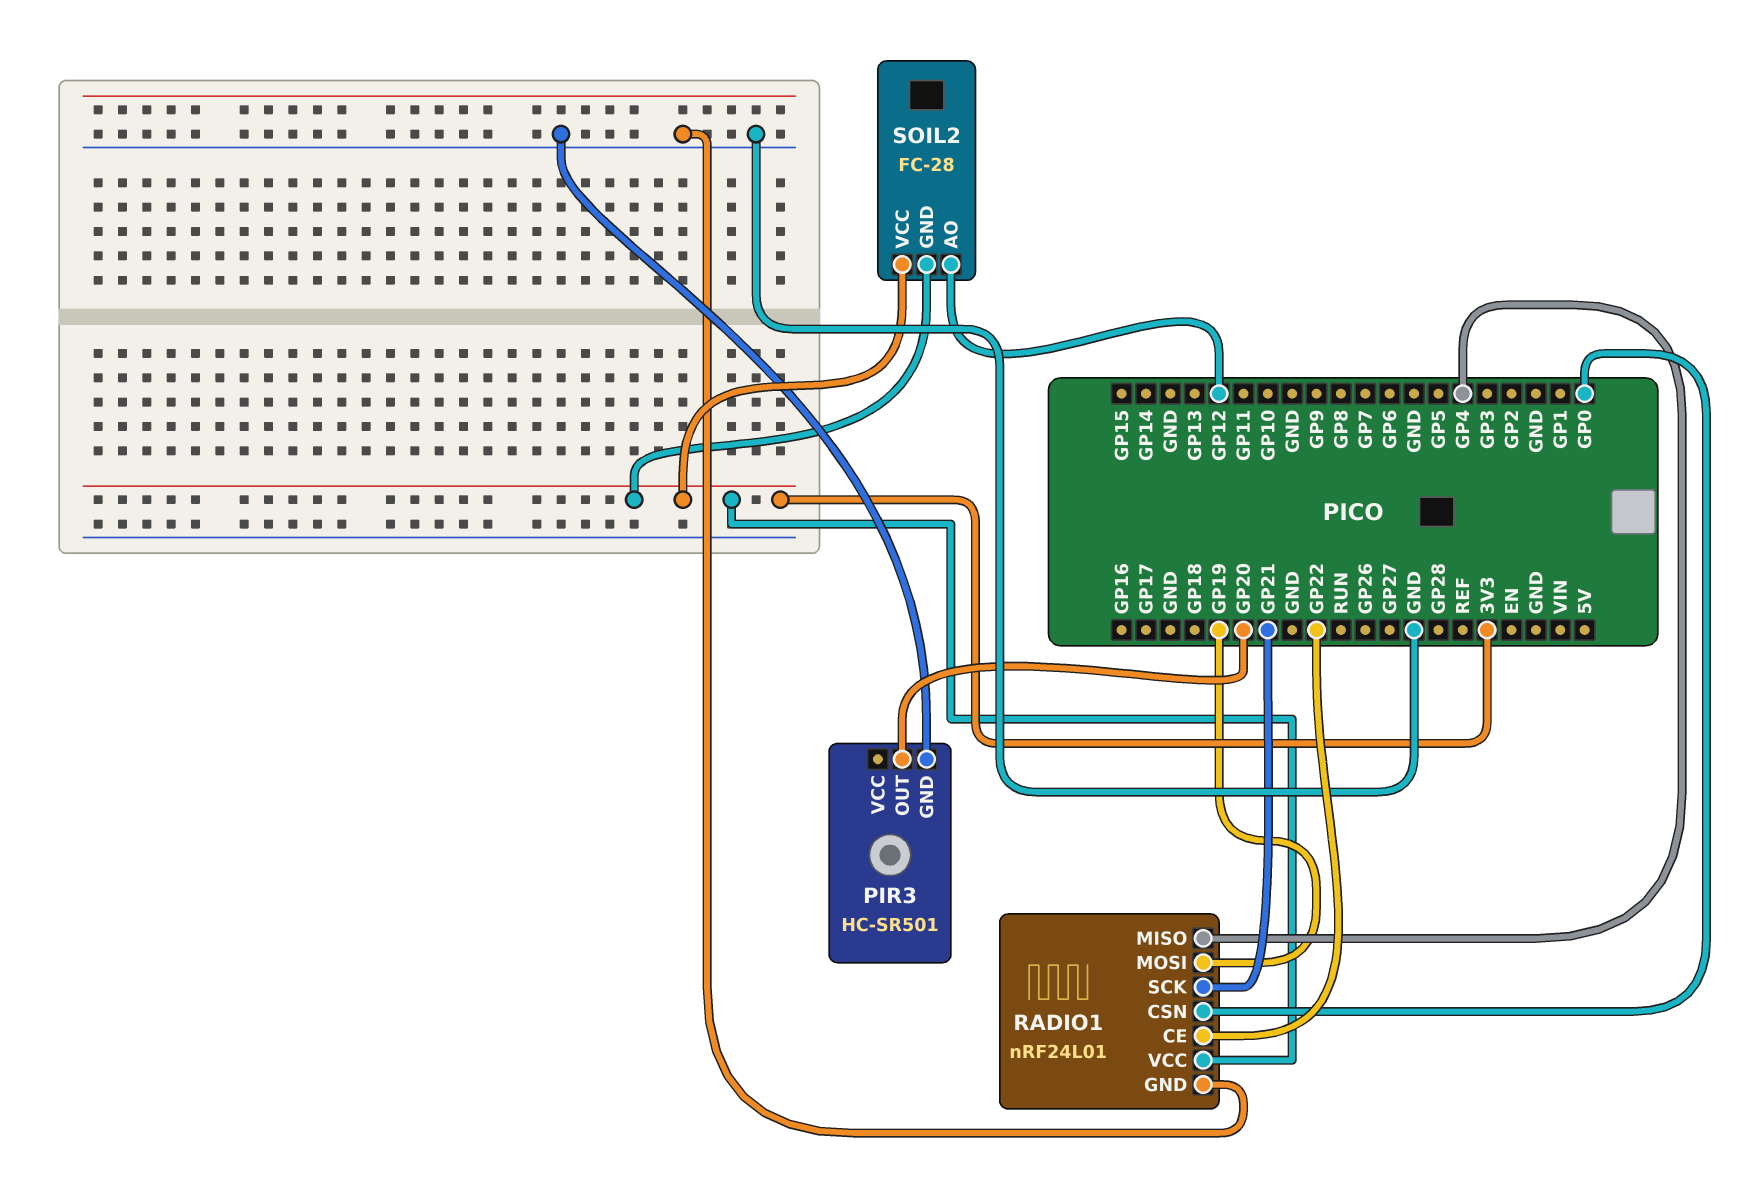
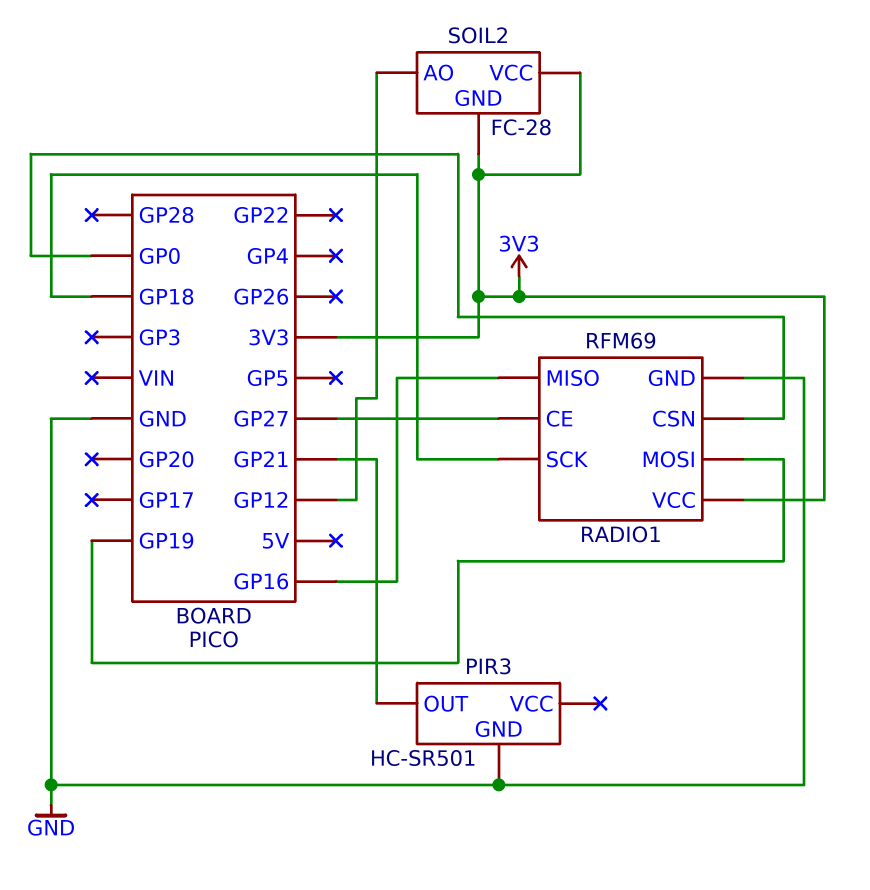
PIR3 pin OUT: GP20 -> GP21
RADIO1: nRF24L01 -> RFM69
RADIO1 pin CE: GP22 -> GP27
RADIO1 pin MISO: GP4 -> GP16
RADIO1 pin SCK: GP21 -> GP18

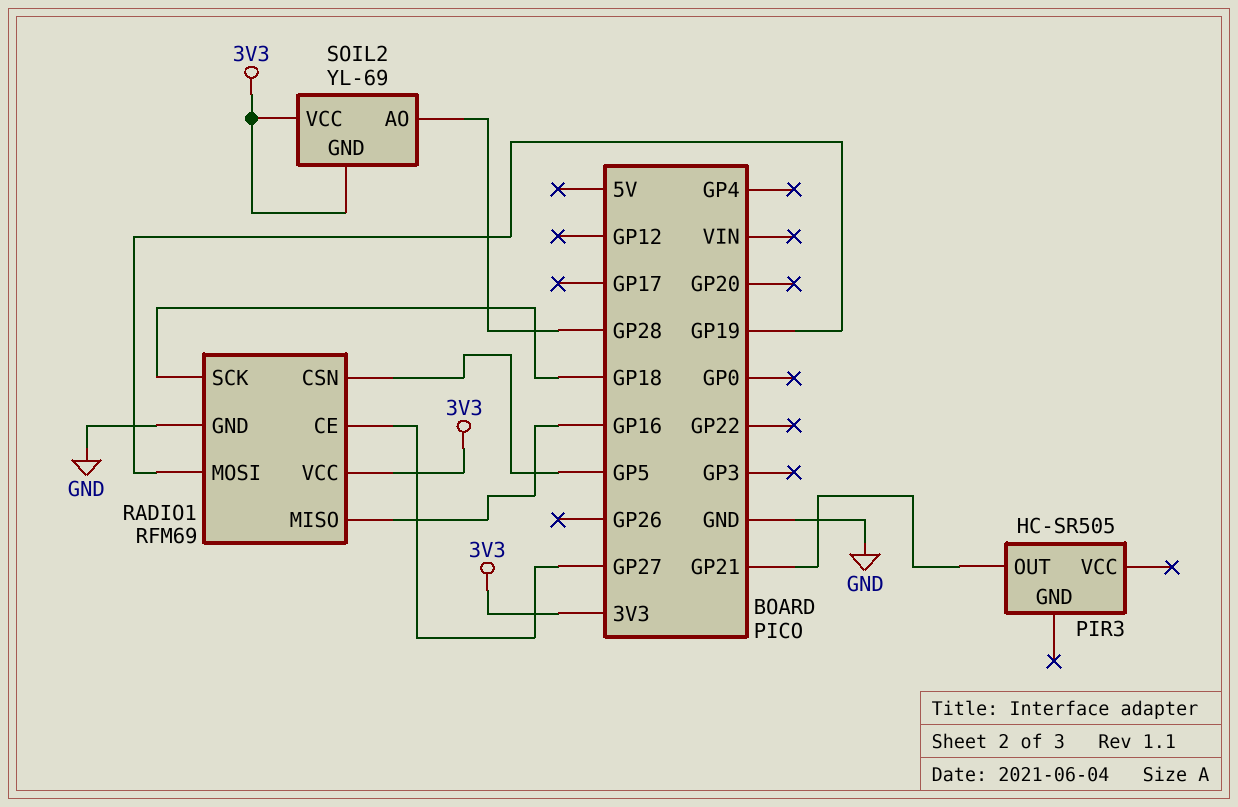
PIR3: HC-SR501 -> HC-SR505
PIR3 pin GND: GND -> none
RADIO1 pin CSN: GP0 -> GP5
SOIL2: FC-28 -> YL-69
SOIL2 pin AO: GP12 -> GP28

